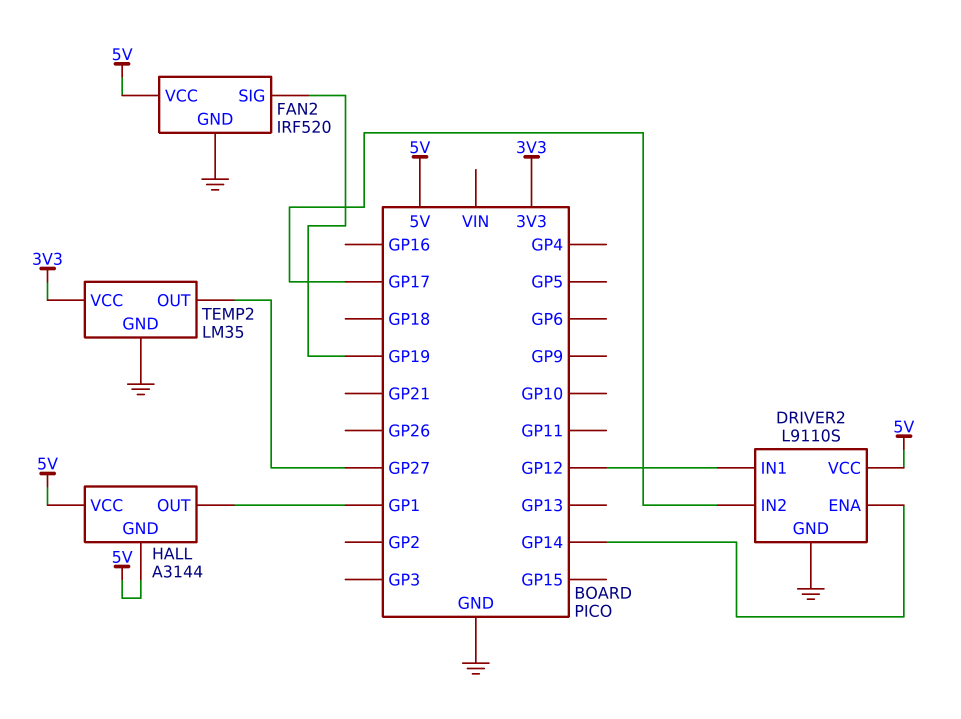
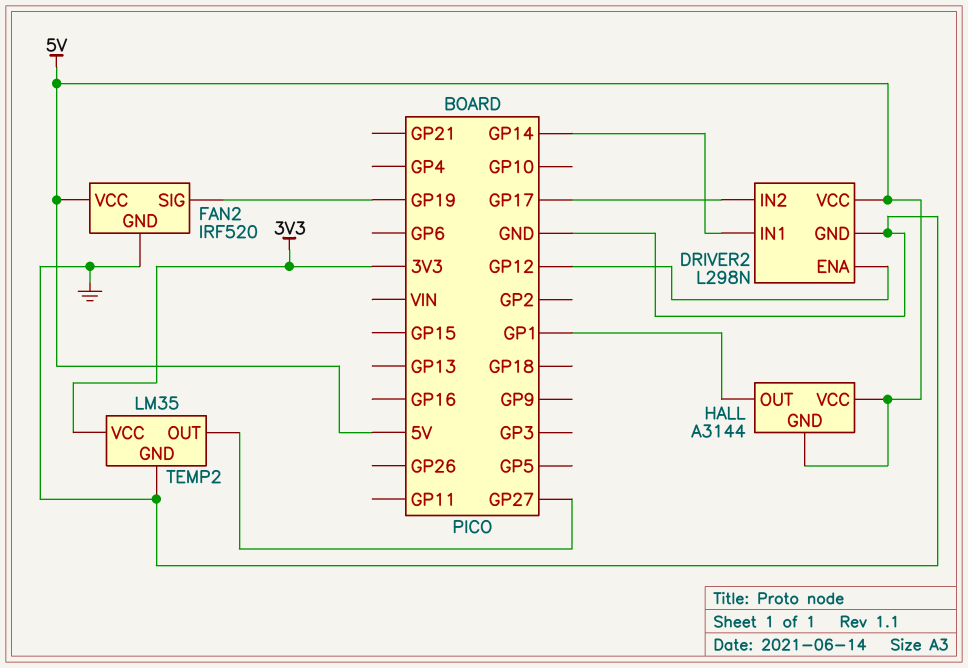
DRIVER2: L9110S -> L298N
DRIVER2 pin ENA: GP14 -> GP12
DRIVER2 pin IN1: GP12 -> GP14

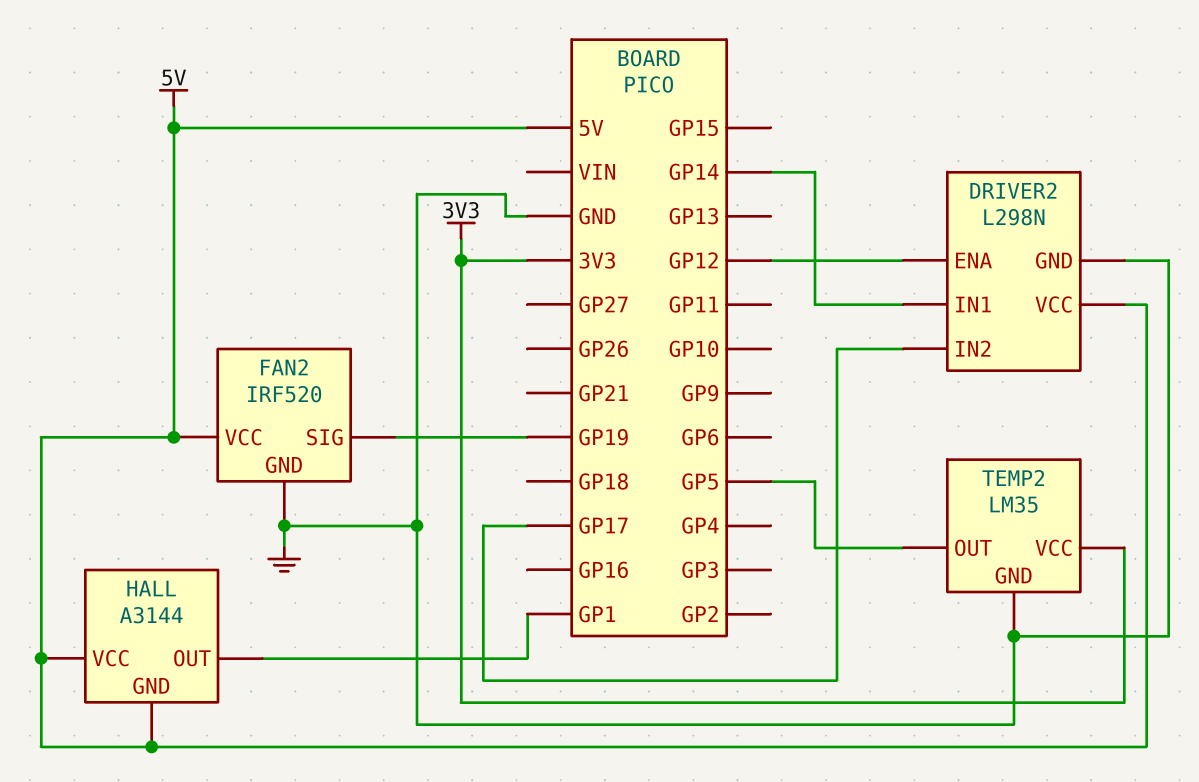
TEMP2 pin OUT: GP27 -> GP5

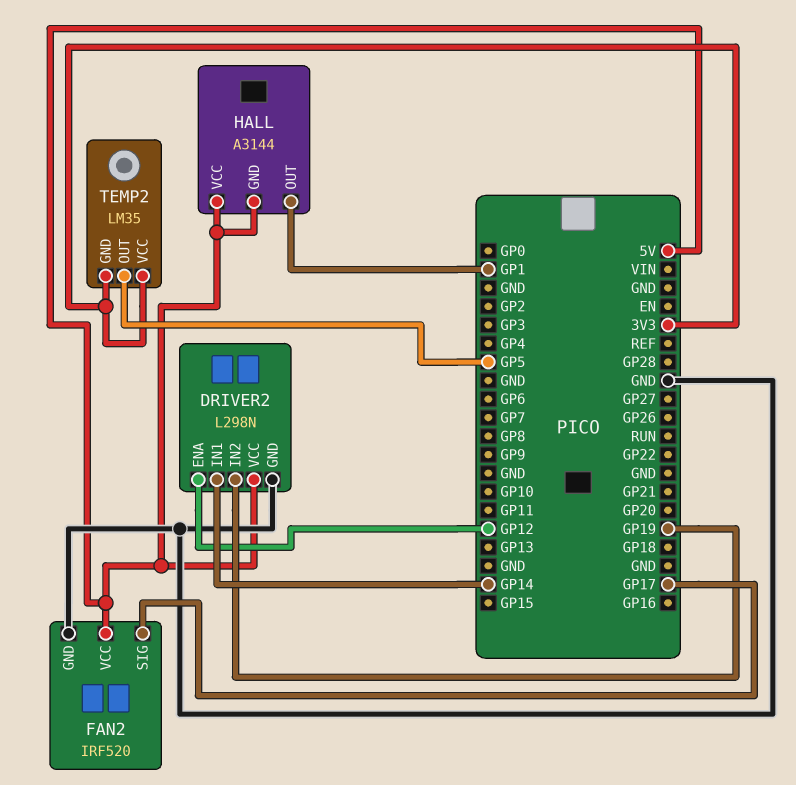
DRIVER2 pin IN2: GP17 -> GP19
FAN2 pin SIG: GP19 -> GP17
TEMP2 pin GND: GND -> 3V3

